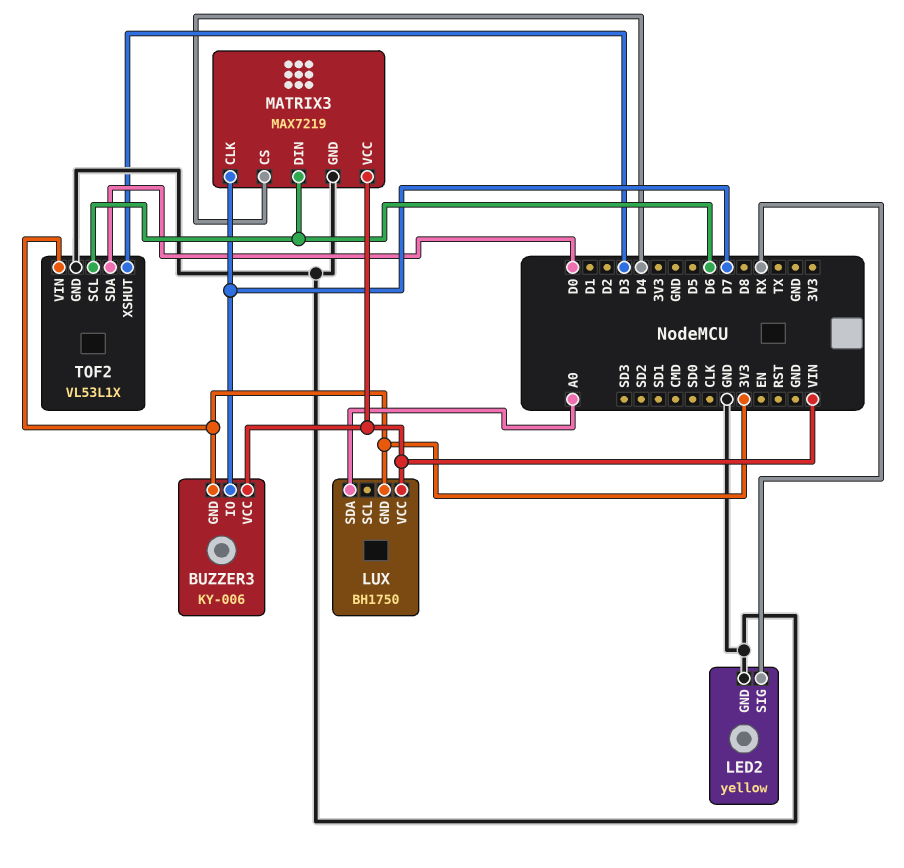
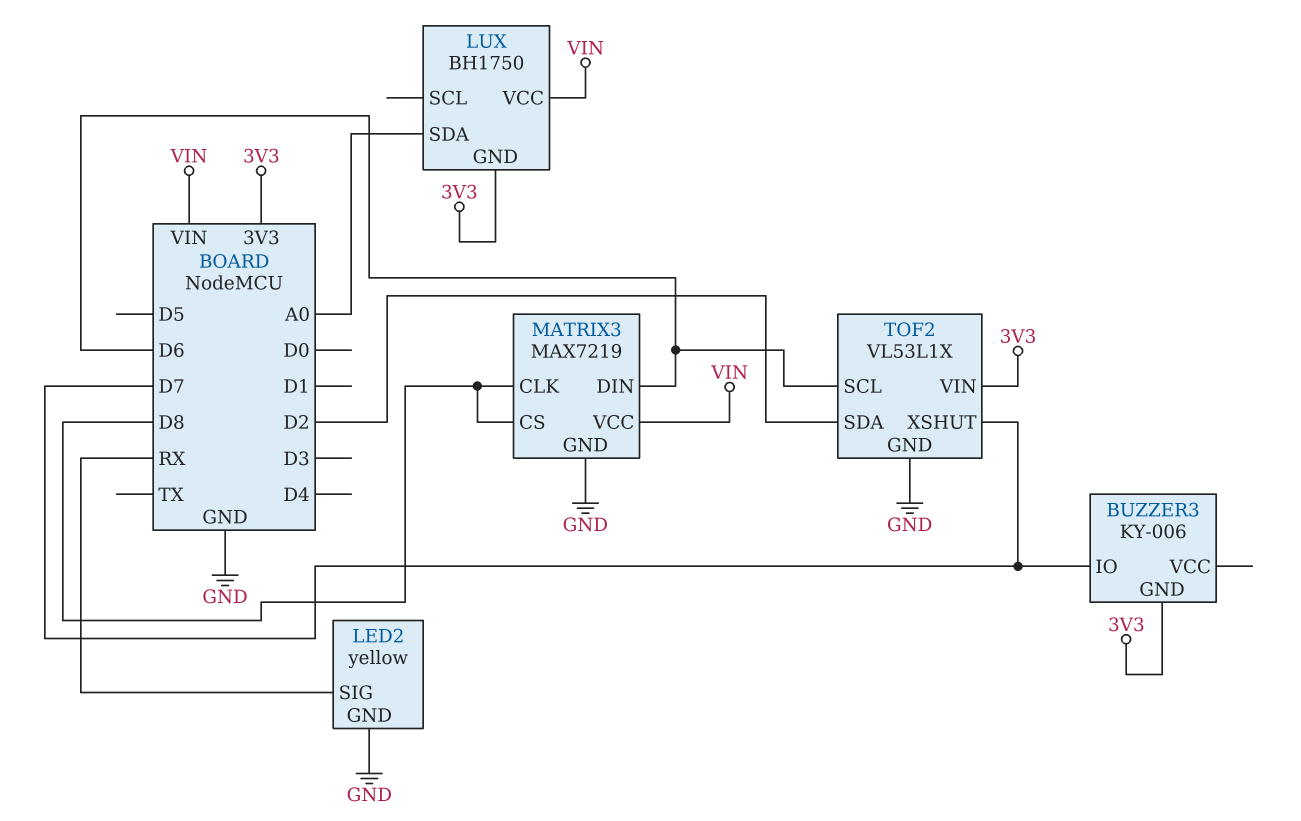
BUZZER3 pin VCC: VIN -> none
MATRIX3 pin CLK: D7 -> D8
MATRIX3 pin CS: D4 -> D8
TOF2 pin SDA: D0 -> D2
TOF2 pin XSHUT: D3 -> D7

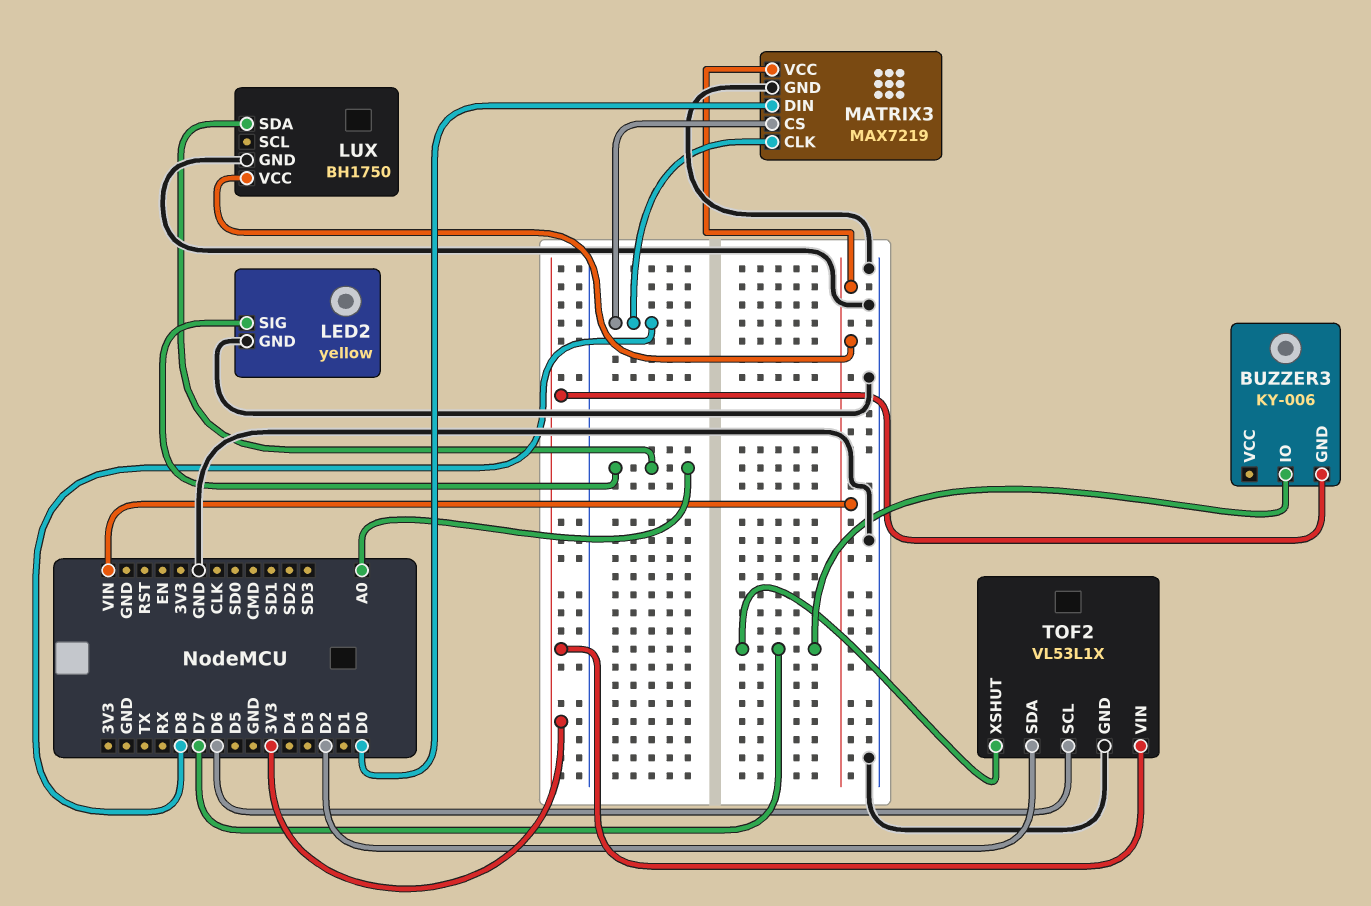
LED2 pin SIG: RX -> A0
LUX pin GND: 3V3 -> GND
MATRIX3 pin DIN: D6 -> D0

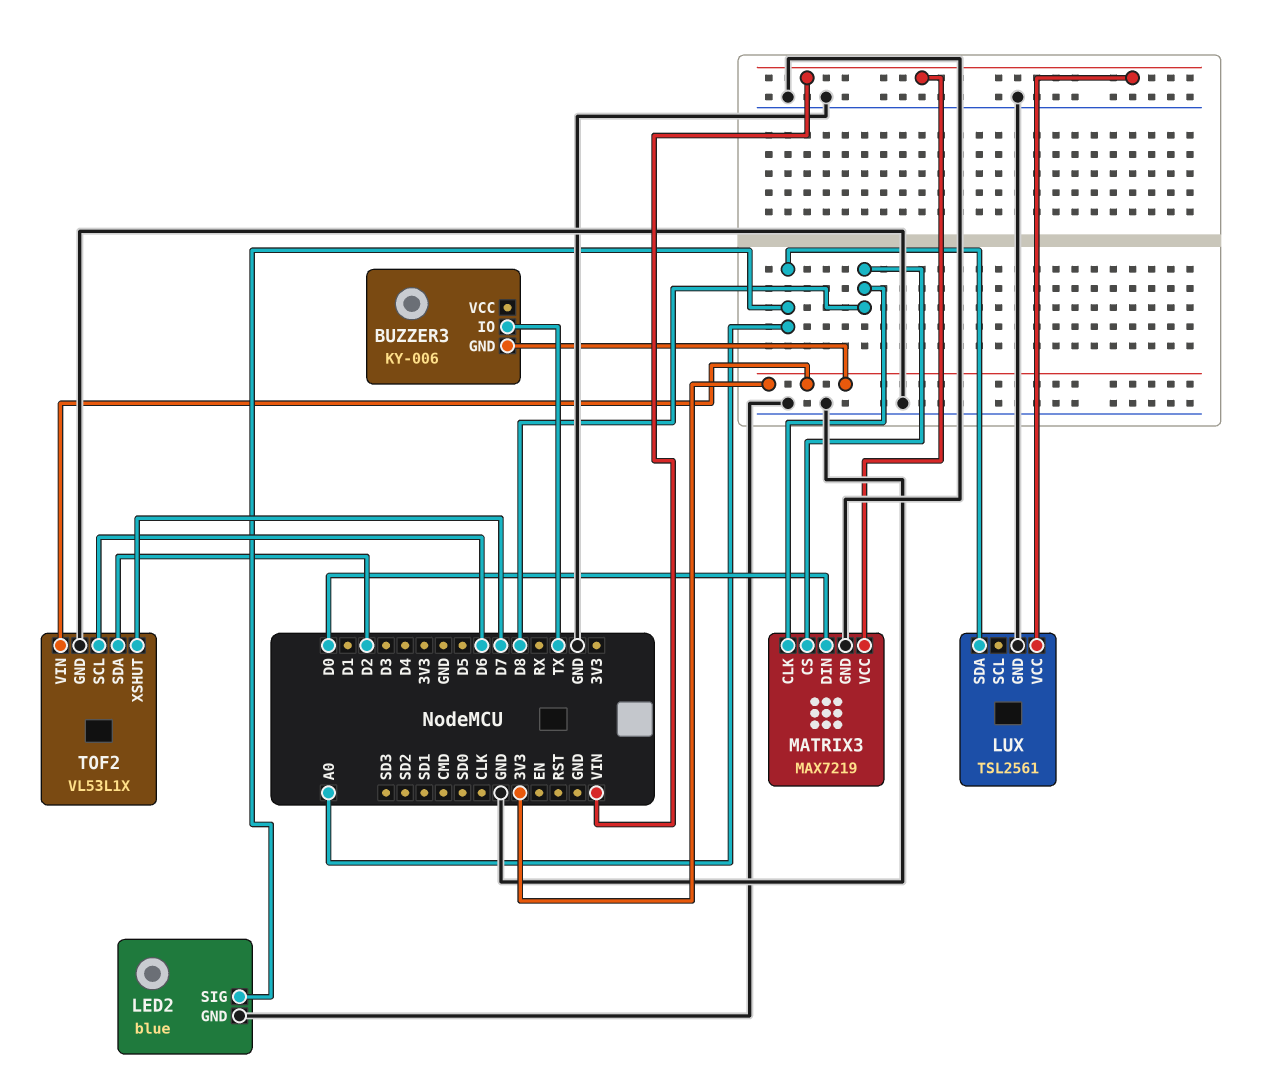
BUZZER3 pin IO: D7 -> TX
LED2: yellow -> blue
LUX: BH1750 -> TSL2561

